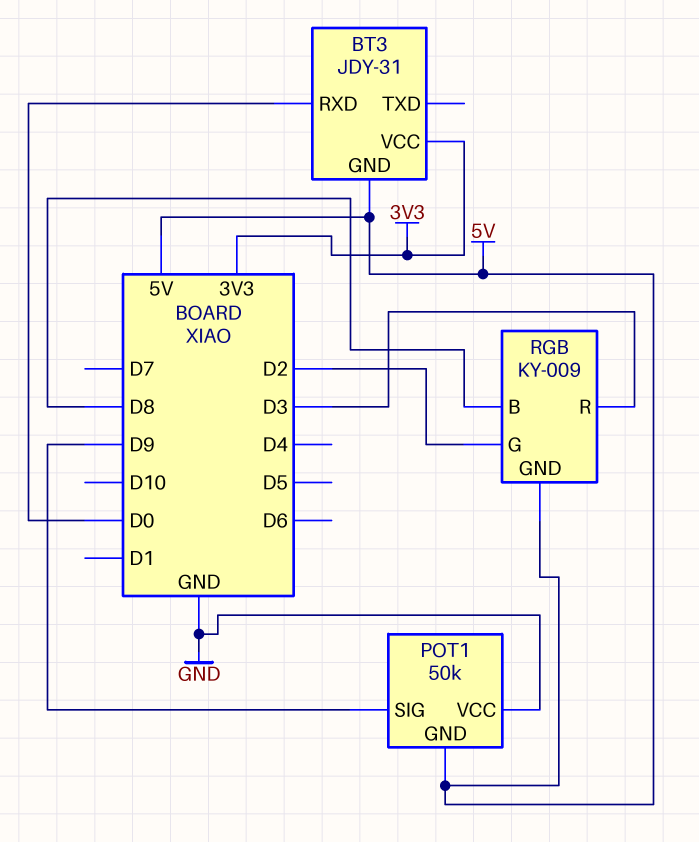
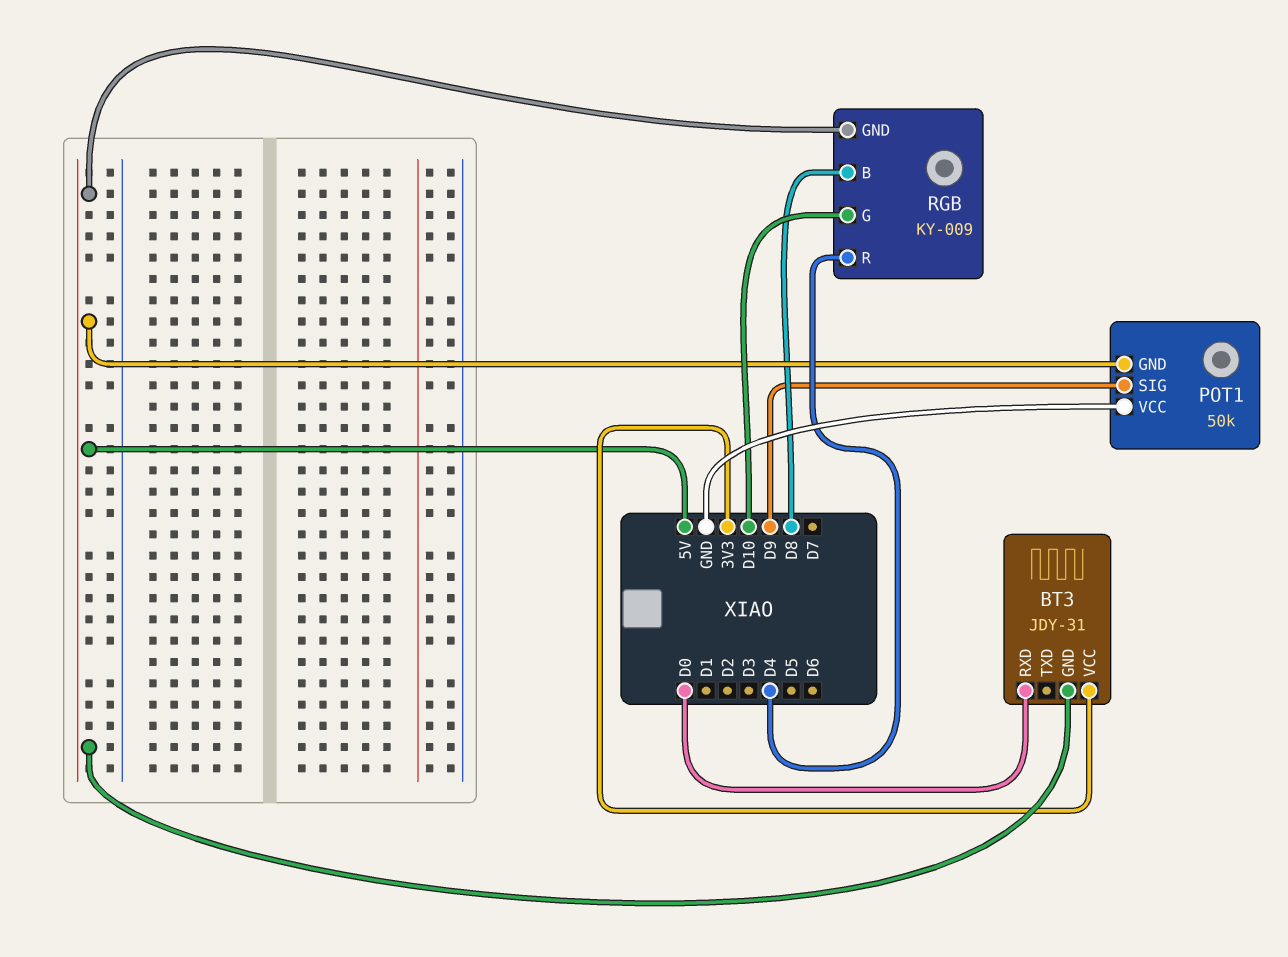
RGB pin G: D2 -> D10
RGB pin R: D3 -> D4

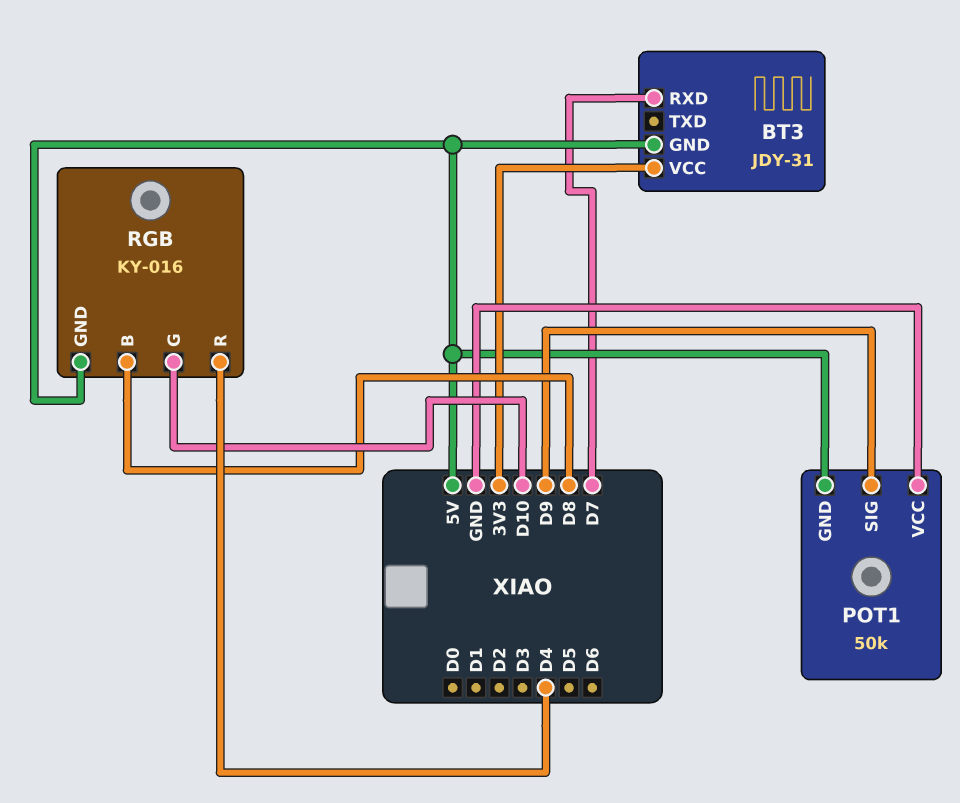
BT3 pin RXD: D0 -> D7
RGB: KY-009 -> KY-016

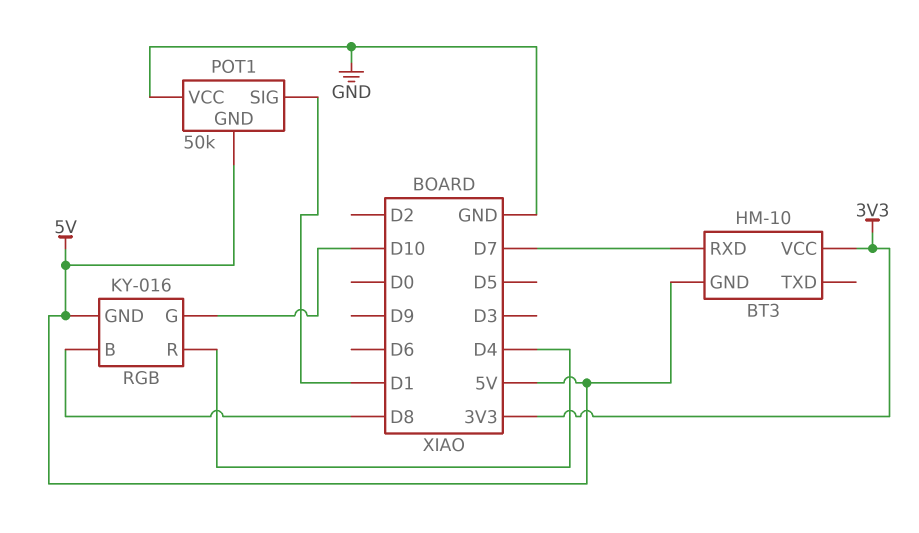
BT3: JDY-31 -> HM-10
POT1 pin SIG: D9 -> D1

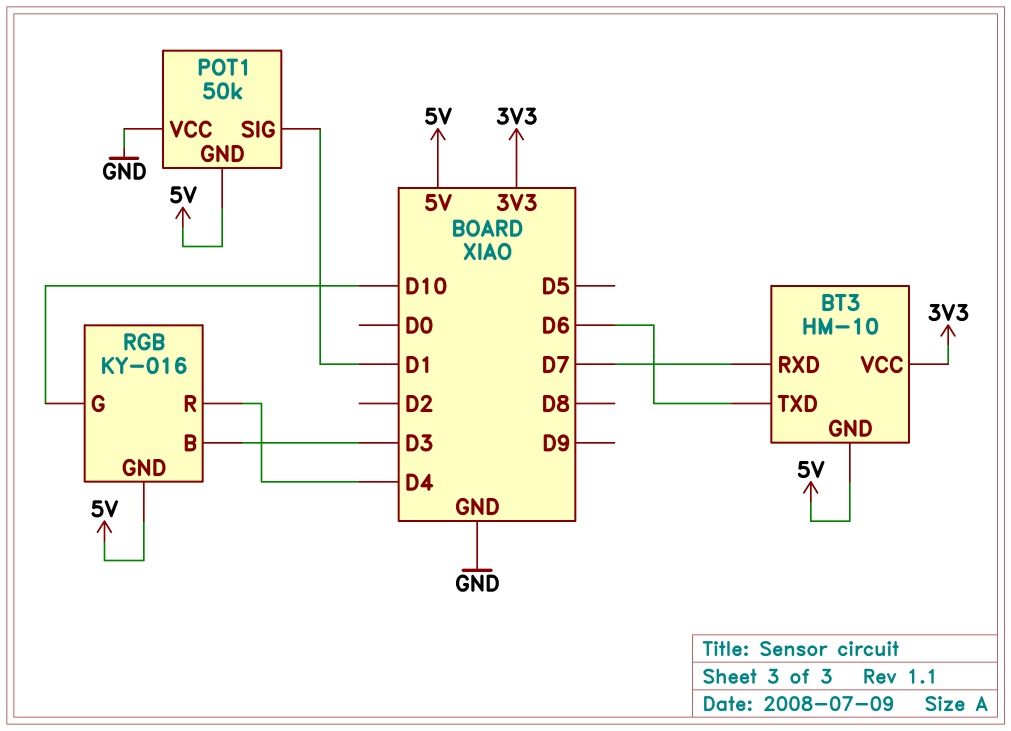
BT3 pin TXD: none -> D6
RGB pin B: D8 -> D3

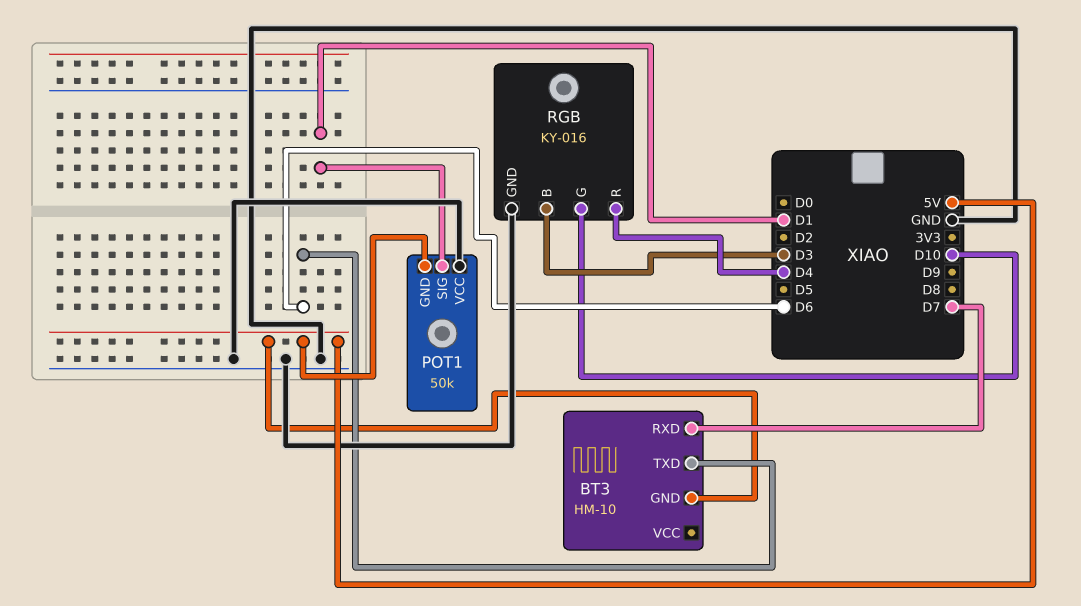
BT3 pin VCC: 3V3 -> none
RGB pin GND: 5V -> GND

